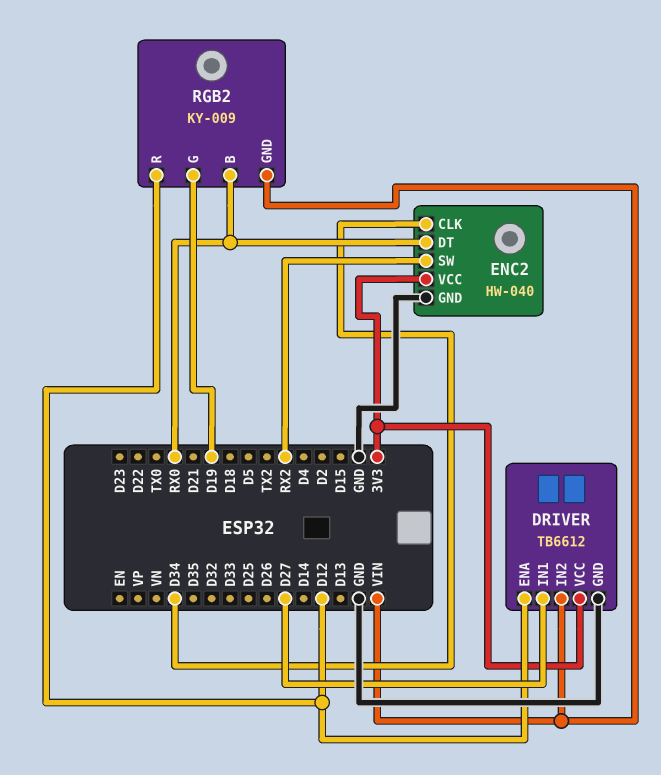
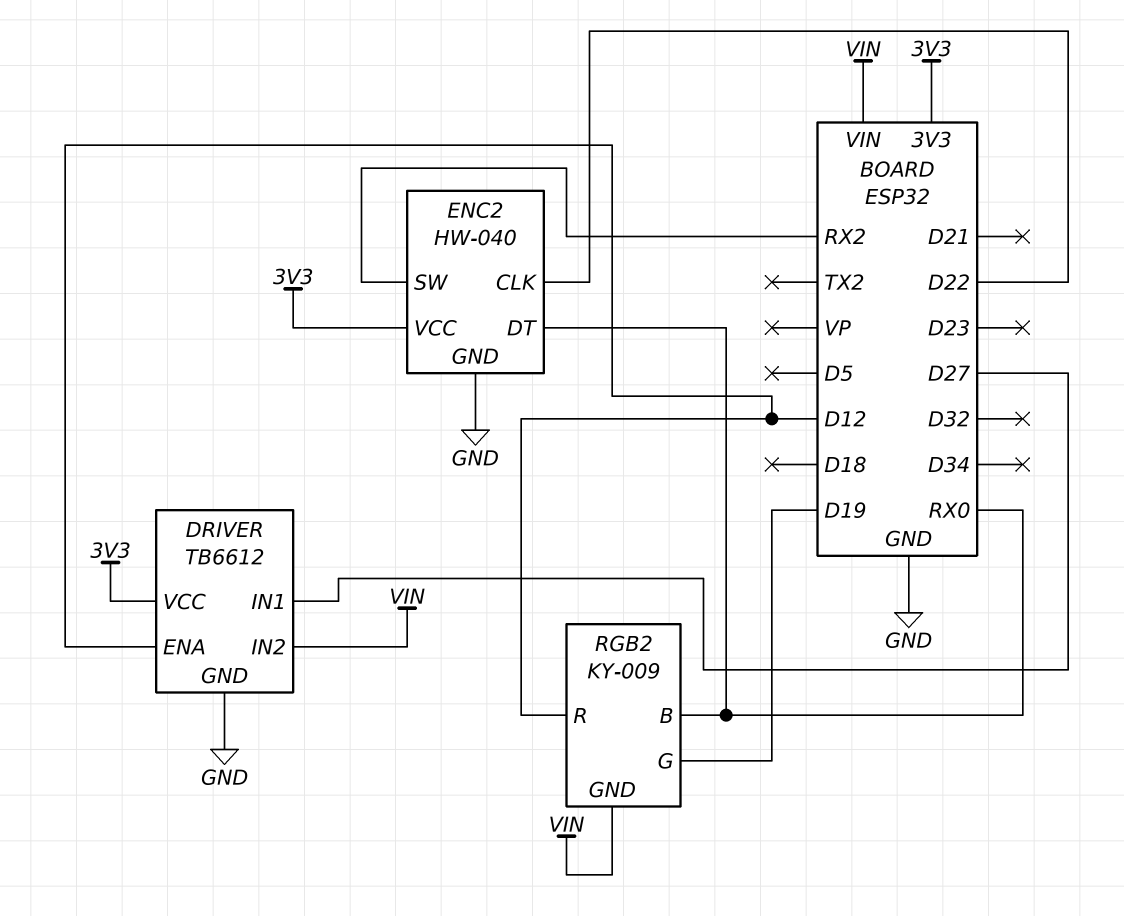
ENC2 pin CLK: D34 -> D22

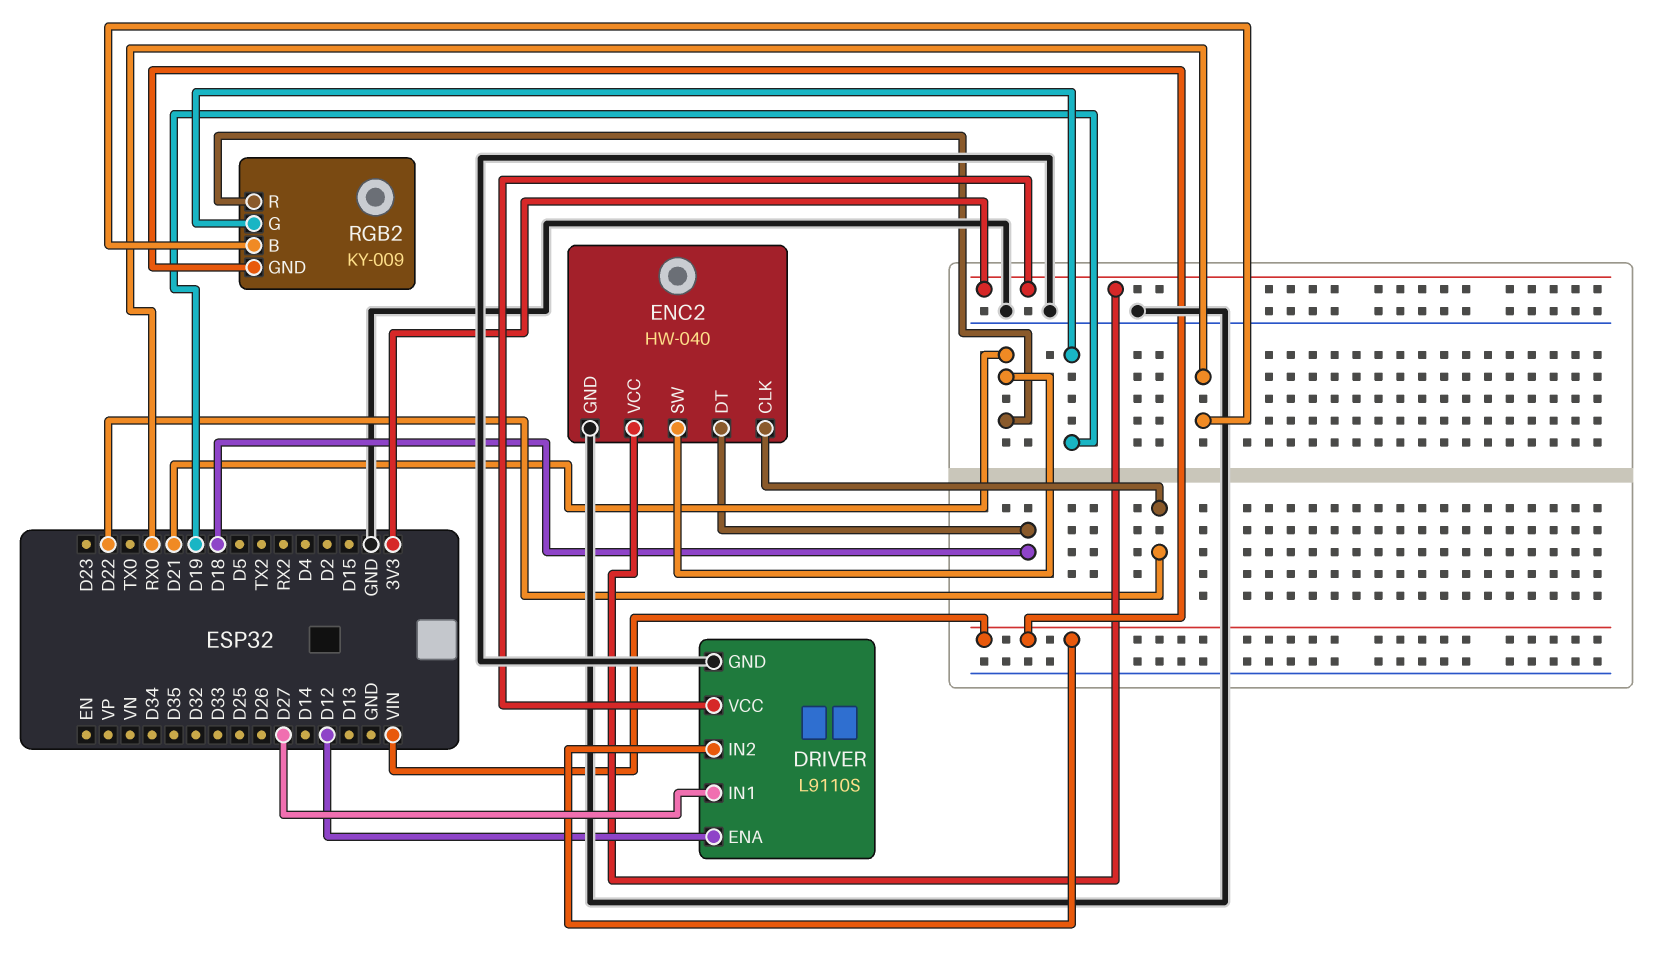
DRIVER: TB6612 -> L9110S
ENC2 pin DT: RX0 -> D18
ENC2 pin SW: RX2 -> D21
RGB2 pin R: D12 -> D21

